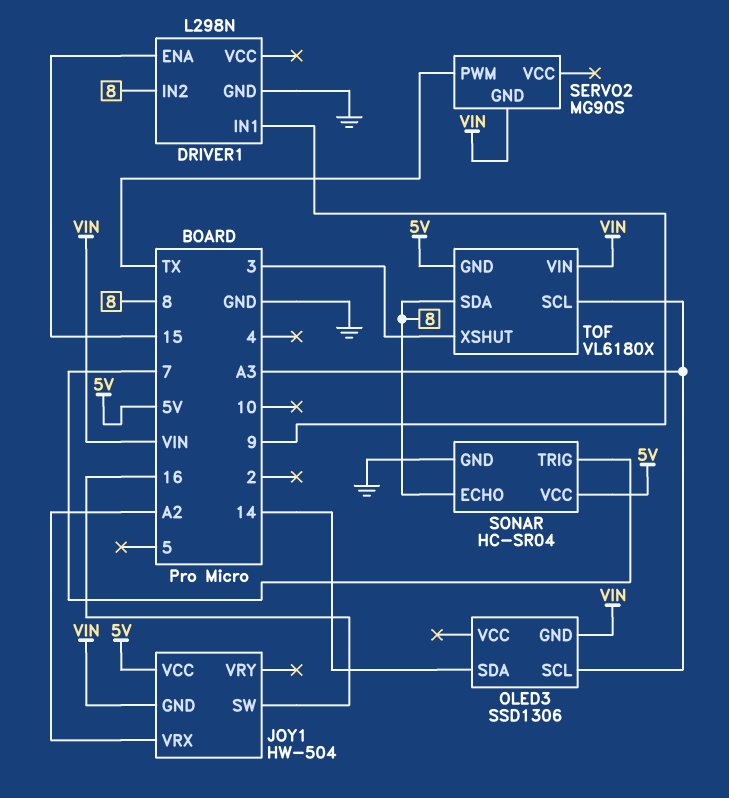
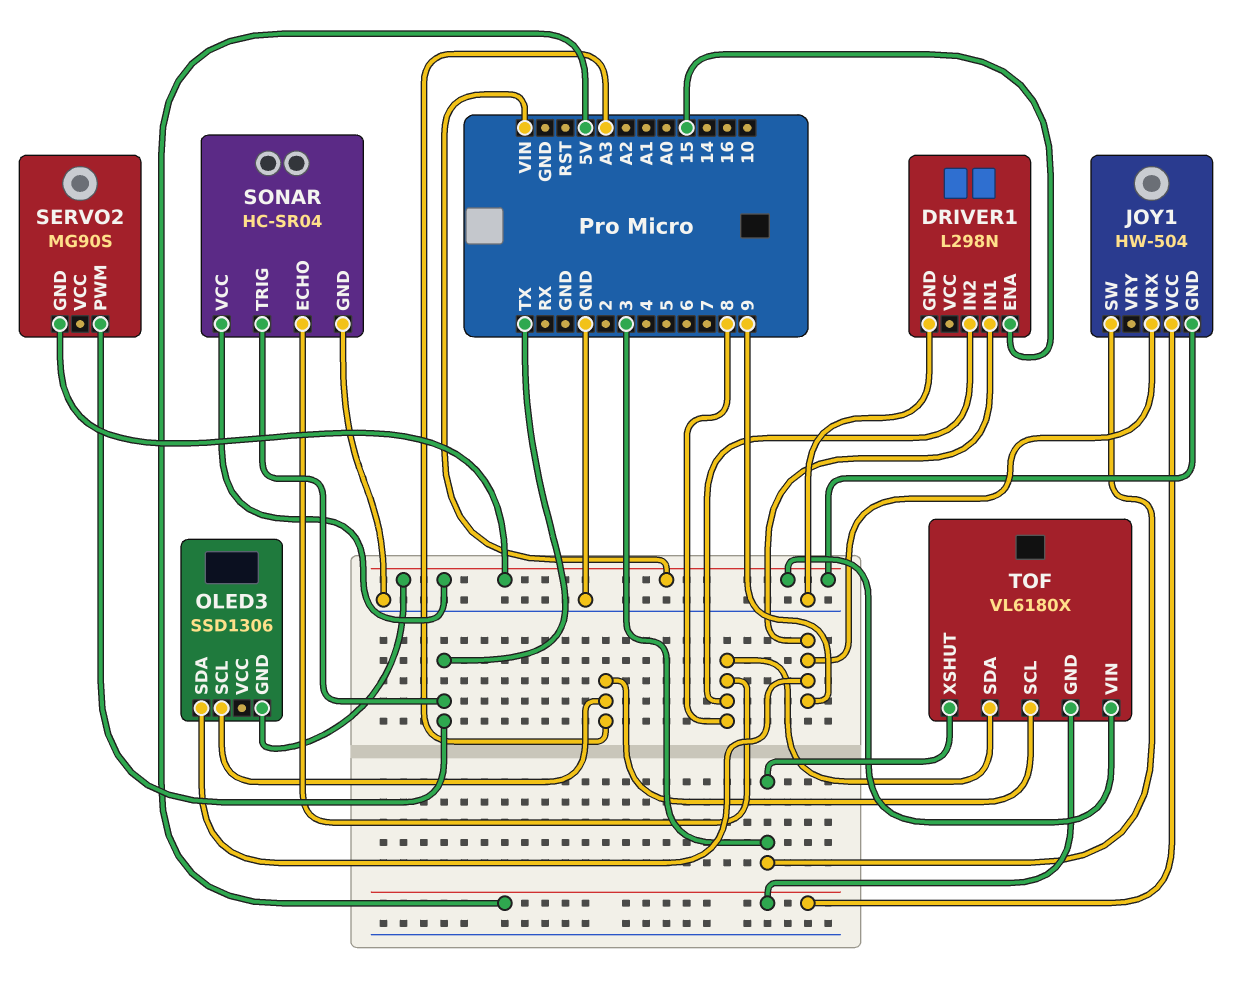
JOY1 pin SW: 16 -> 3
JOY1 pin VRX: A2 -> 9
OLED3 pin SDA: 14 -> 9
SONAR pin TRIG: 7 -> TX
SONAR pin VCC: 5V -> VIN

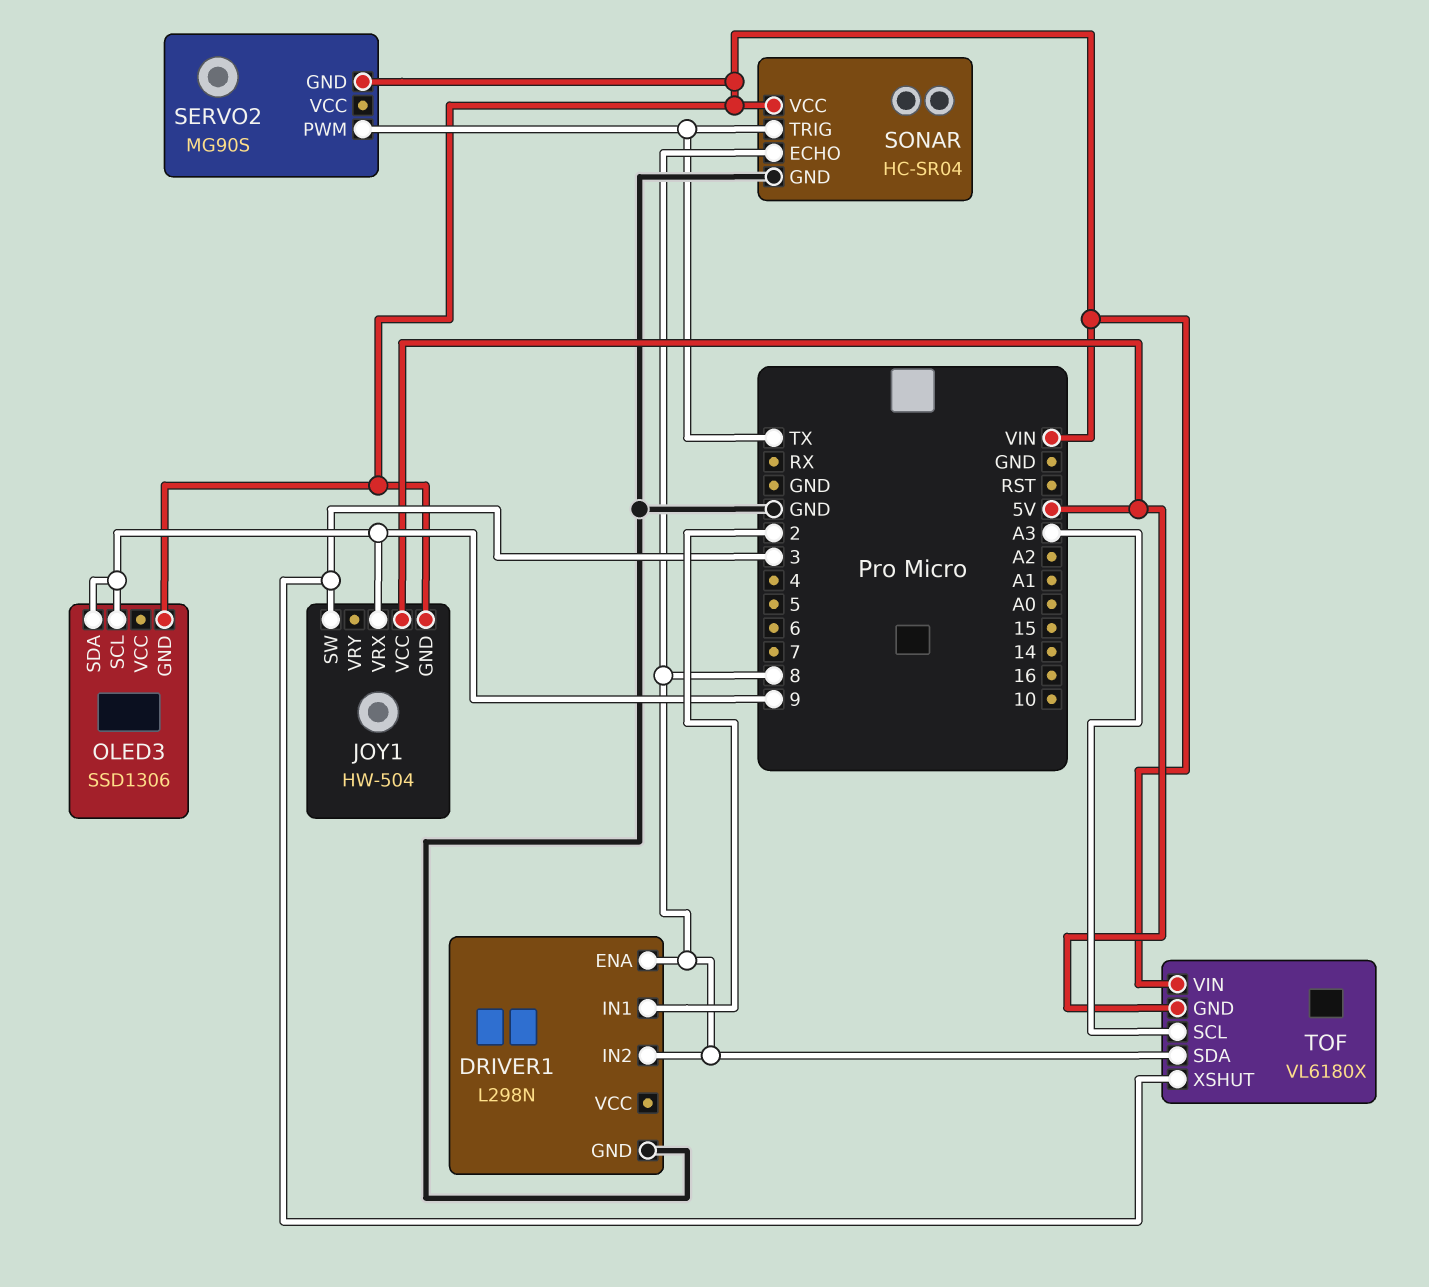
DRIVER1 pin ENA: 15 -> 8
DRIVER1 pin IN1: 9 -> 2
OLED3 pin SCL: A3 -> 9

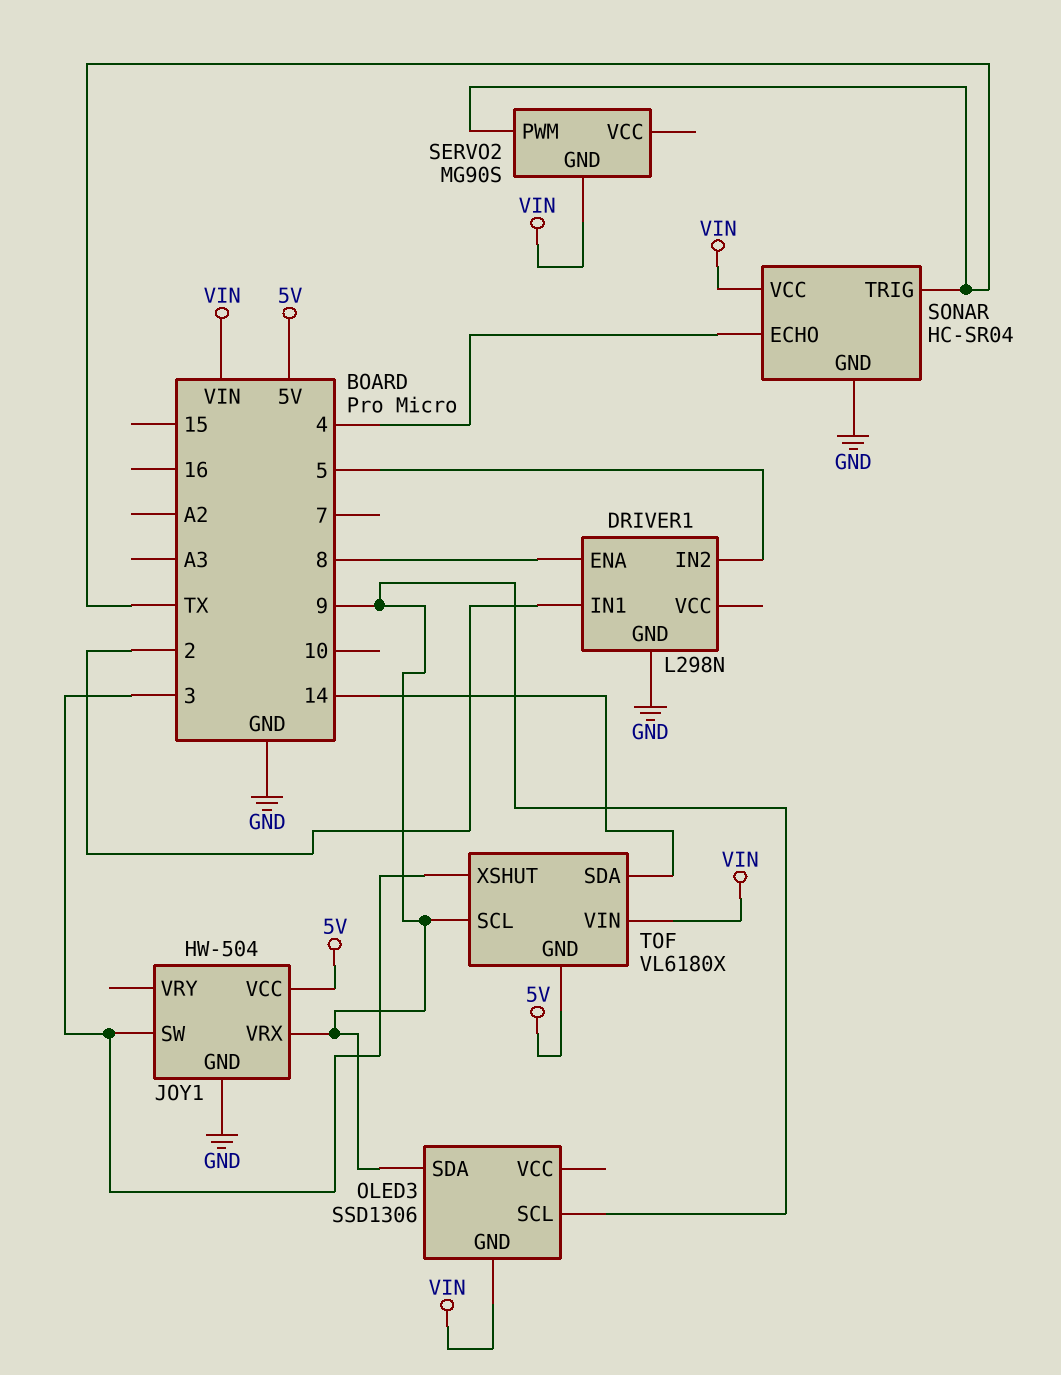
DRIVER1 pin IN2: 8 -> 5
JOY1 pin GND: VIN -> GND
SONAR pin ECHO: 8 -> 4
TOF pin SCL: A3 -> 9
TOF pin SDA: 8 -> 14

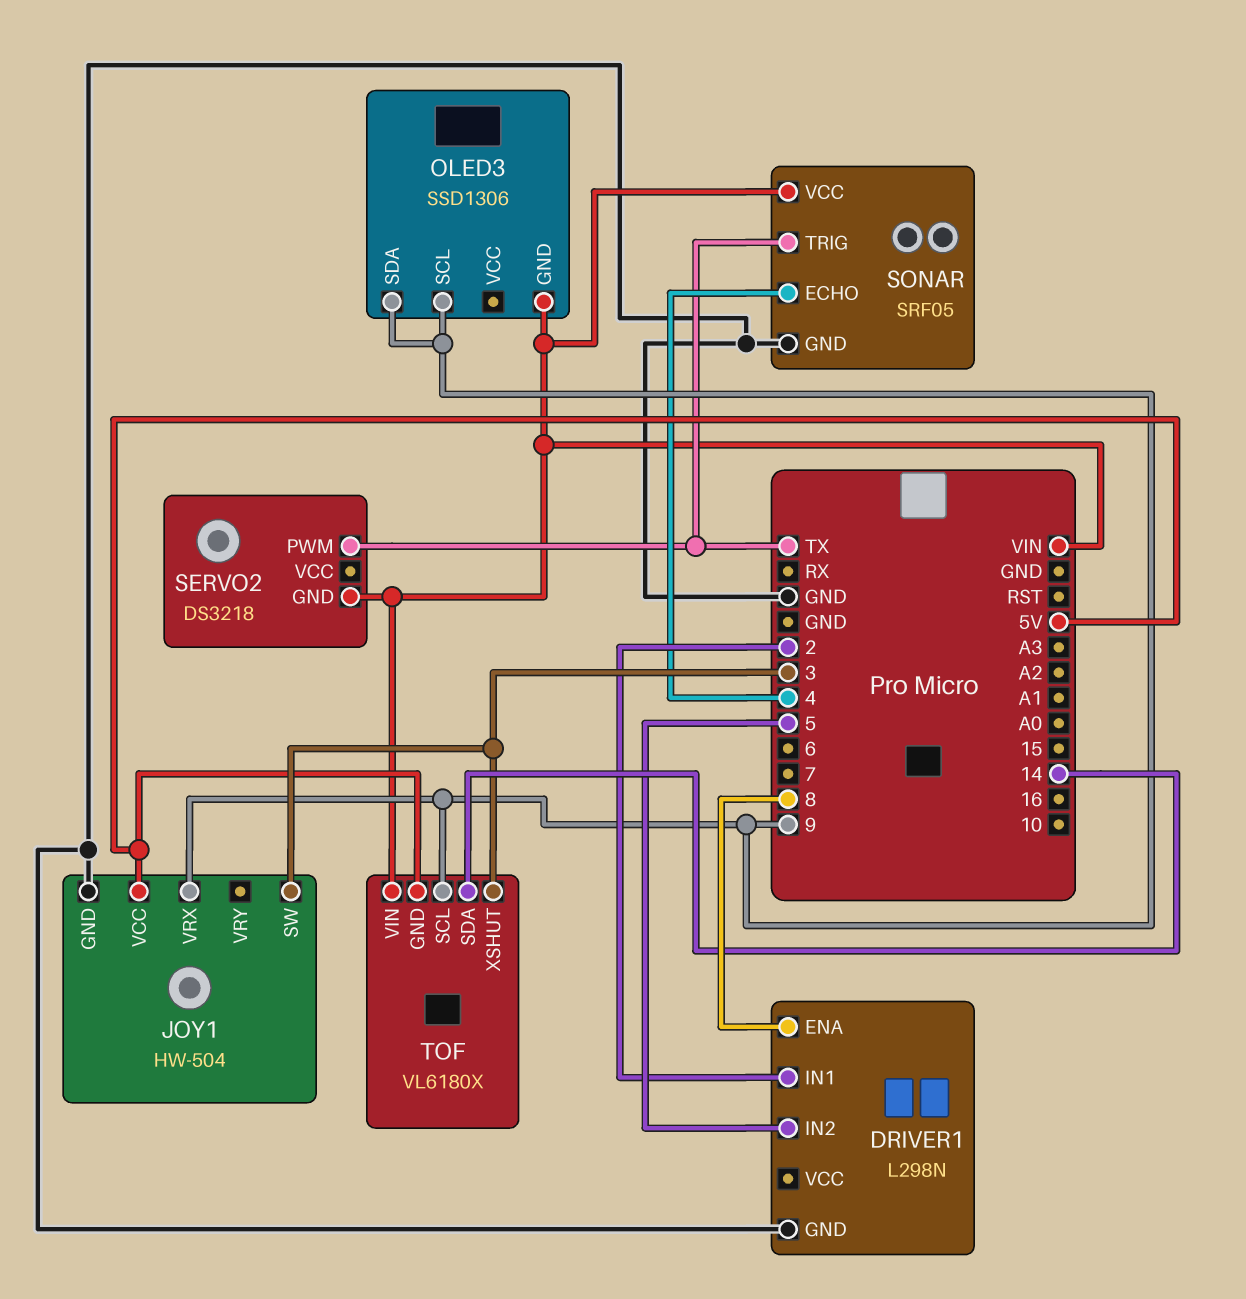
SERVO2: MG90S -> DS3218
SONAR: HC-SR04 -> SRF05

